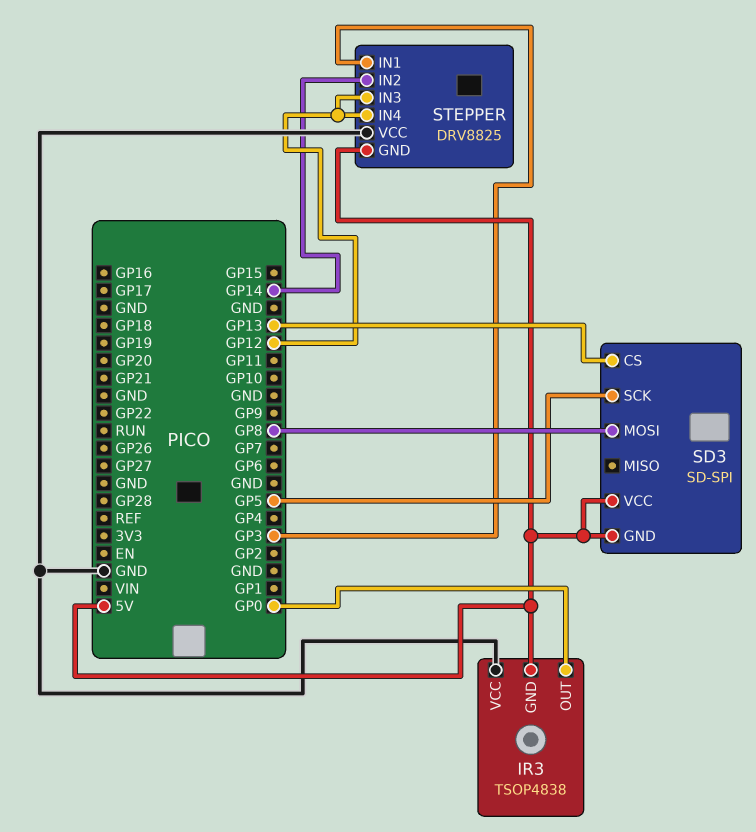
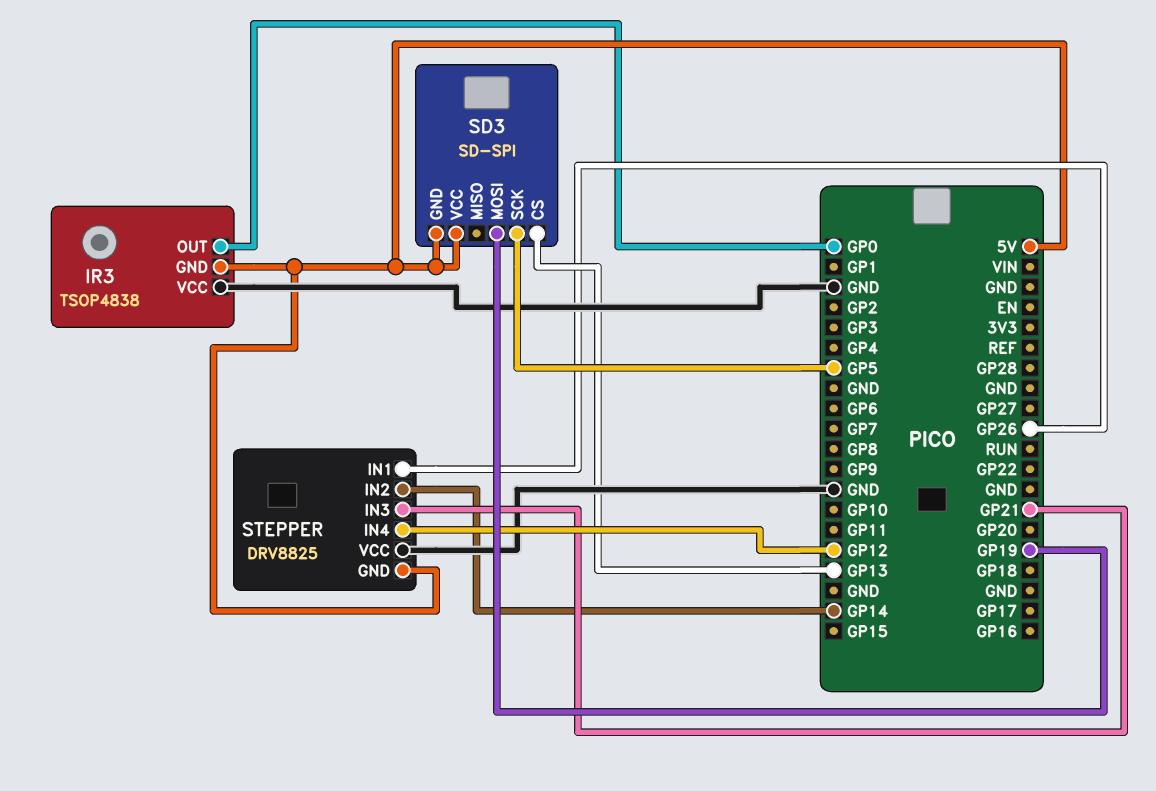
SD3 pin MOSI: GP8 -> GP19
STEPPER pin IN1: GP3 -> GP26
STEPPER pin IN3: GP12 -> GP21

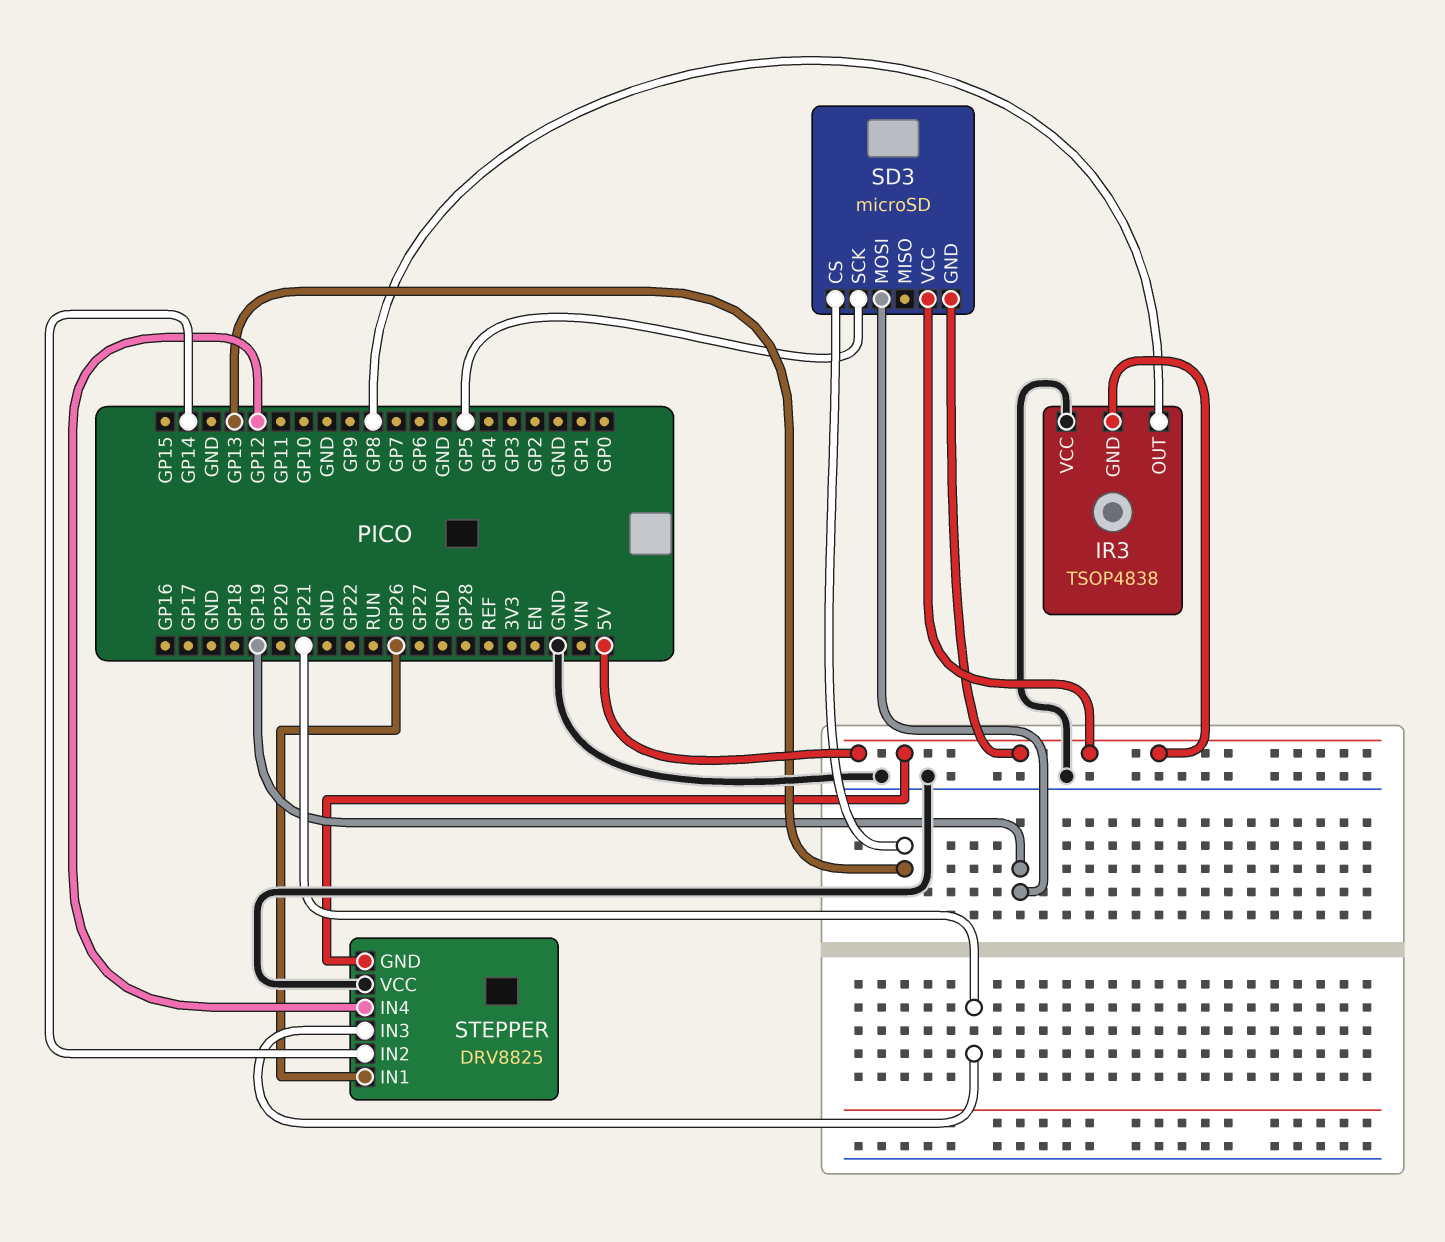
IR3 pin OUT: GP0 -> GP8
SD3: SD-SPI -> microSD

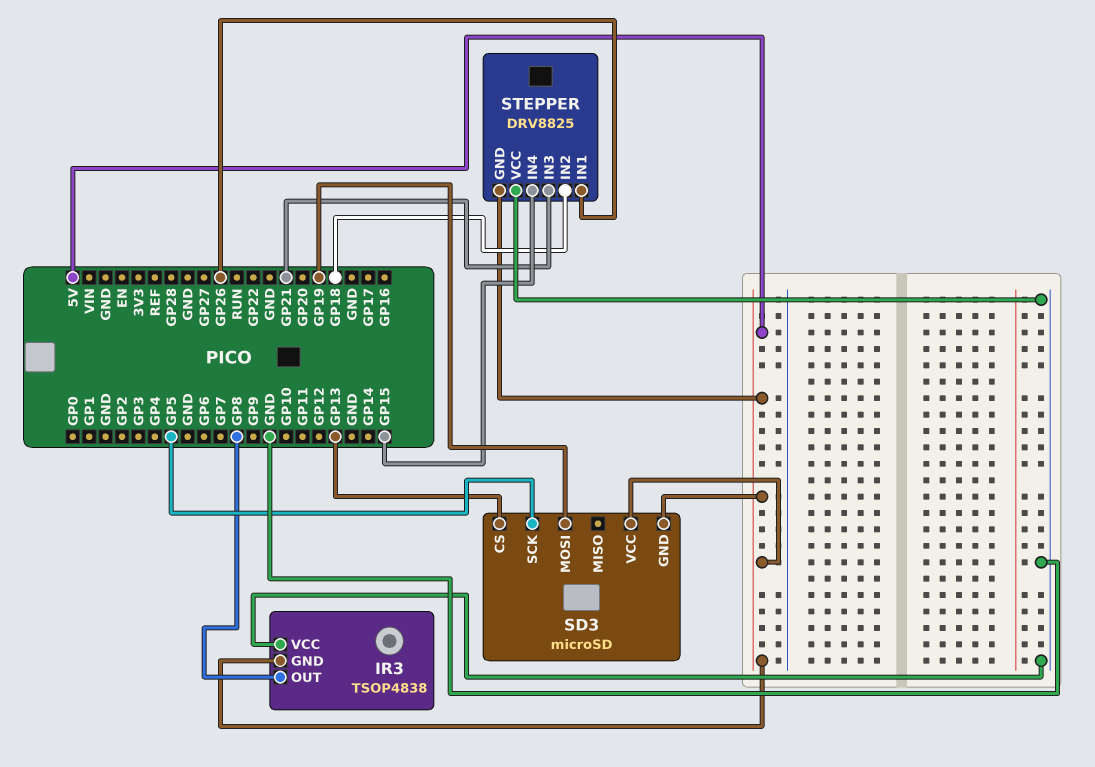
STEPPER pin IN2: GP14 -> GP18
STEPPER pin IN4: GP12 -> GP15

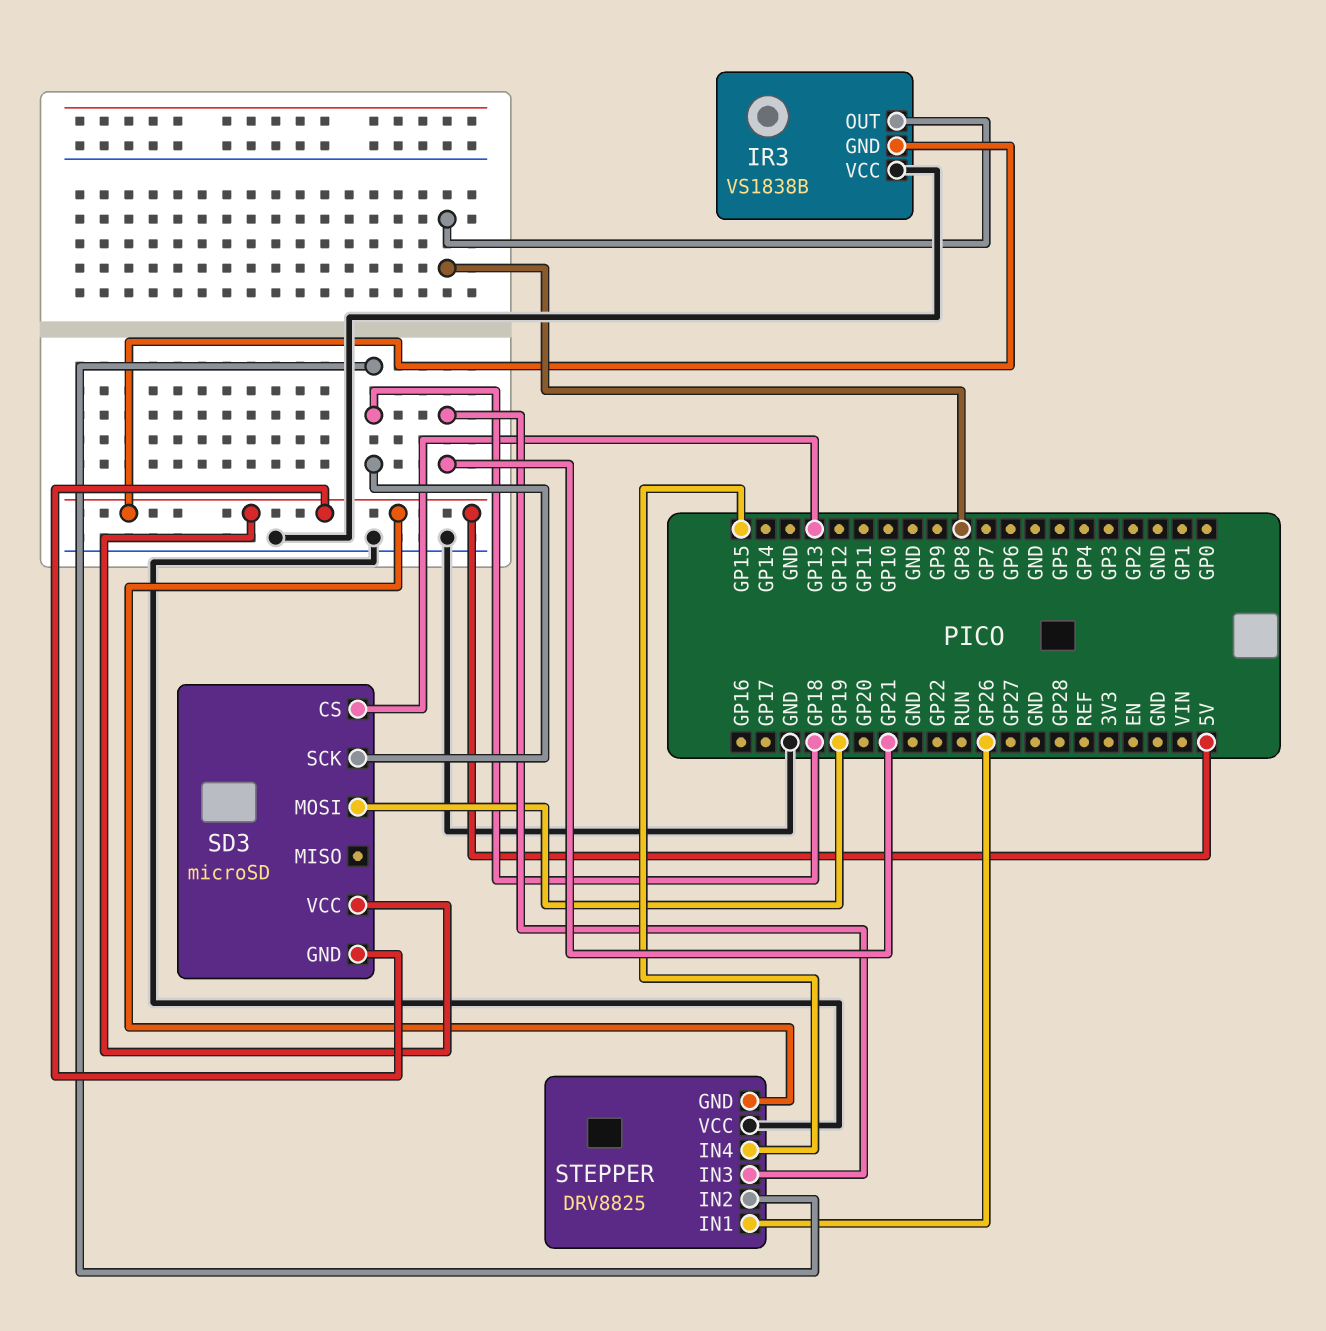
IR3: TSOP4838 -> VS1838B
SD3 pin SCK: GP5 -> GP18

